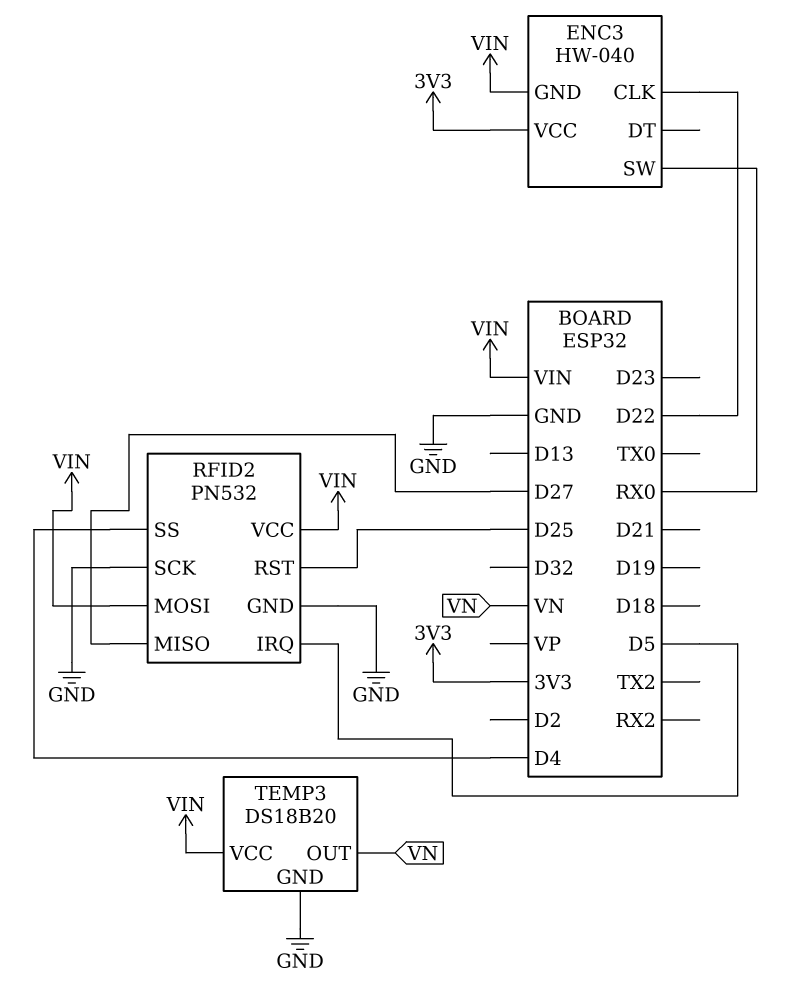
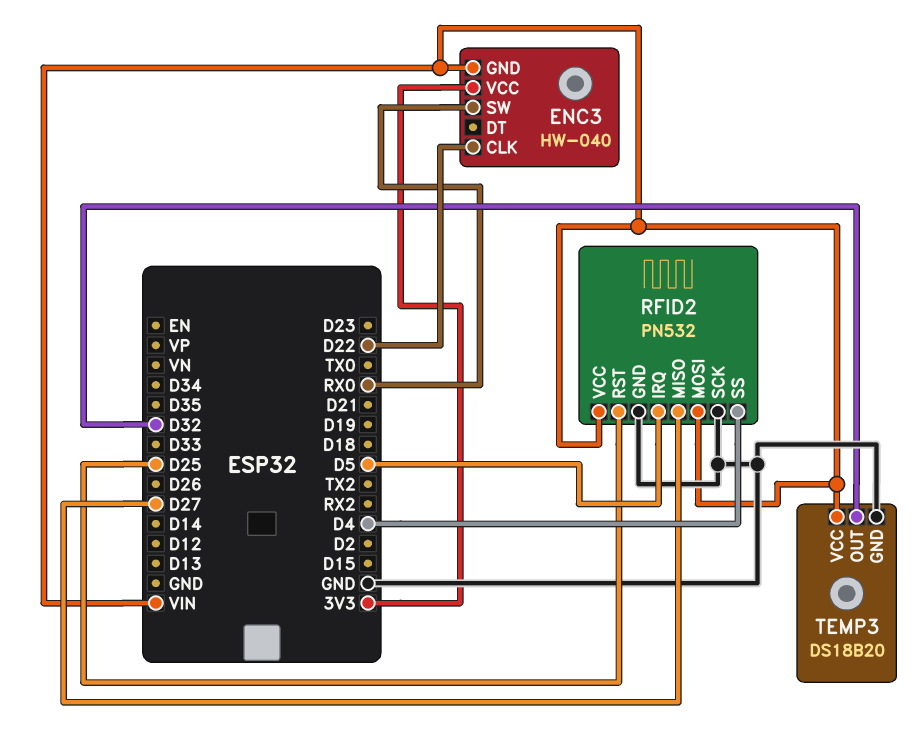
TEMP3 pin OUT: VN -> D32

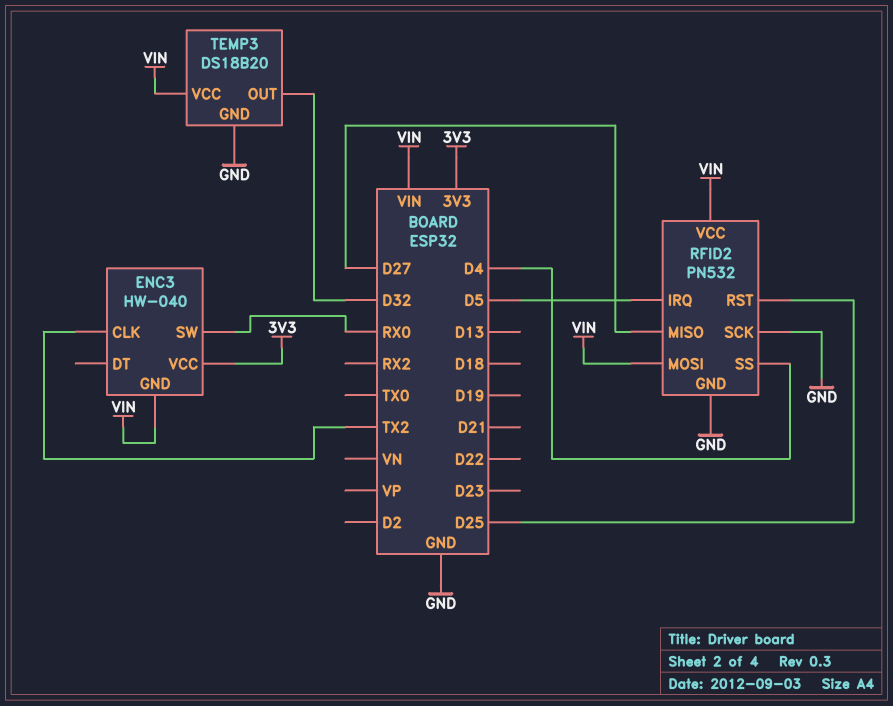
ENC3 pin CLK: D22 -> TX2

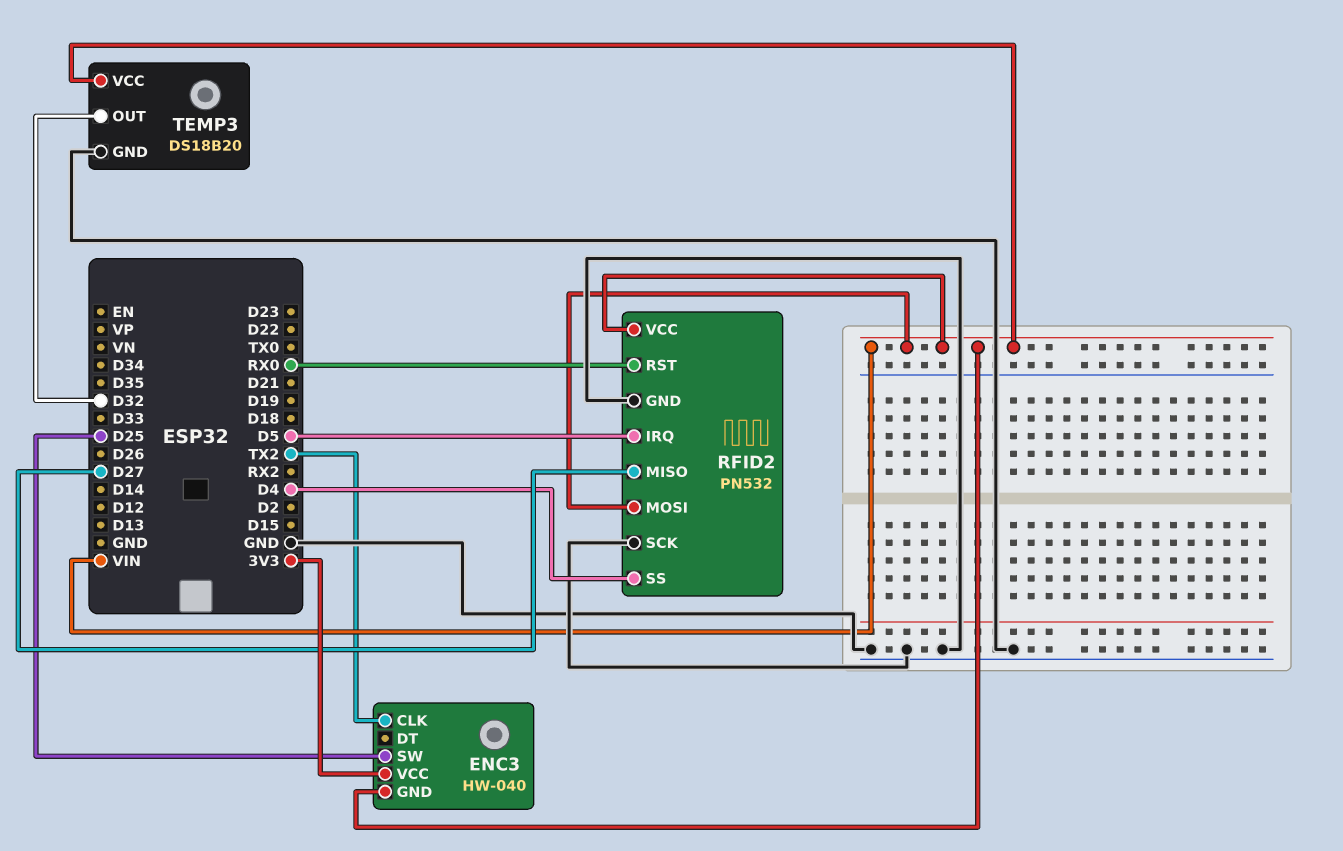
ENC3 pin SW: RX0 -> D25
RFID2 pin RST: D25 -> RX0

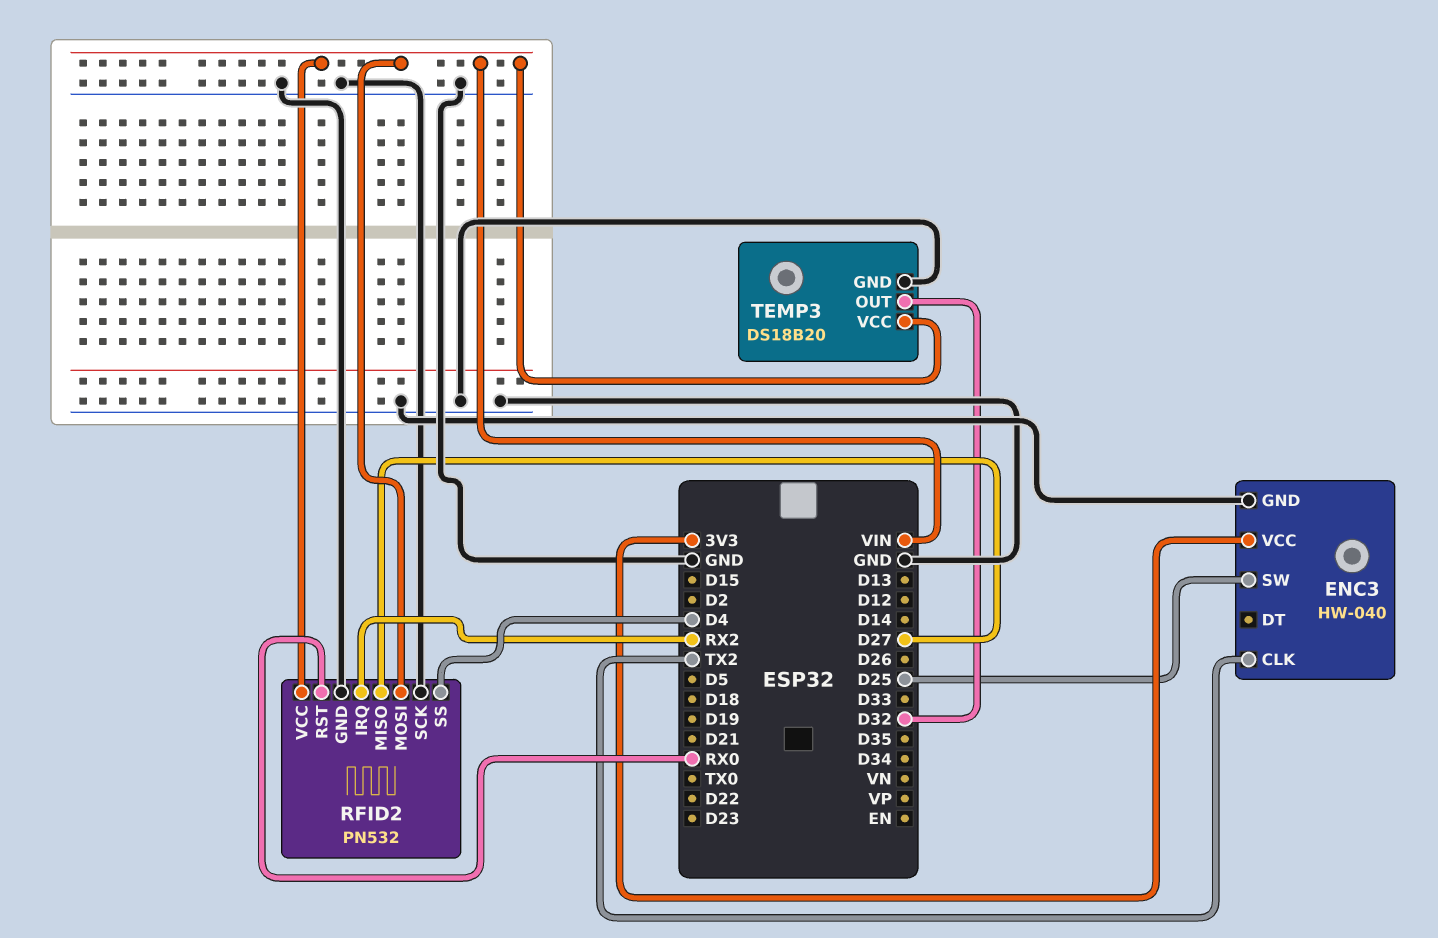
ENC3 pin GND: VIN -> GND
RFID2 pin IRQ: D5 -> RX2

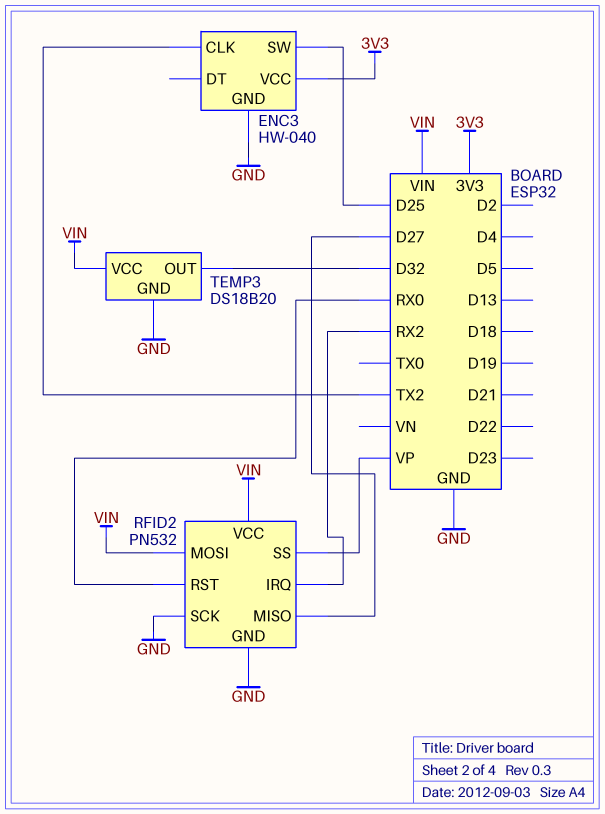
RFID2 pin SS: D4 -> VP

